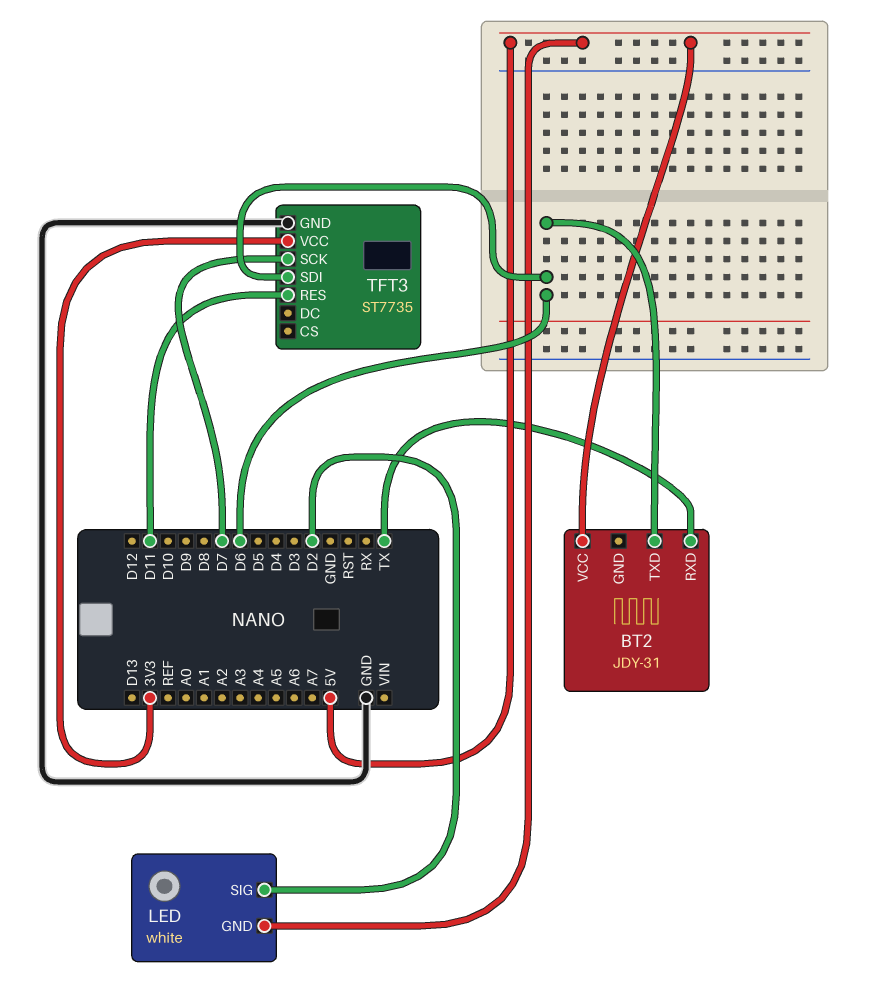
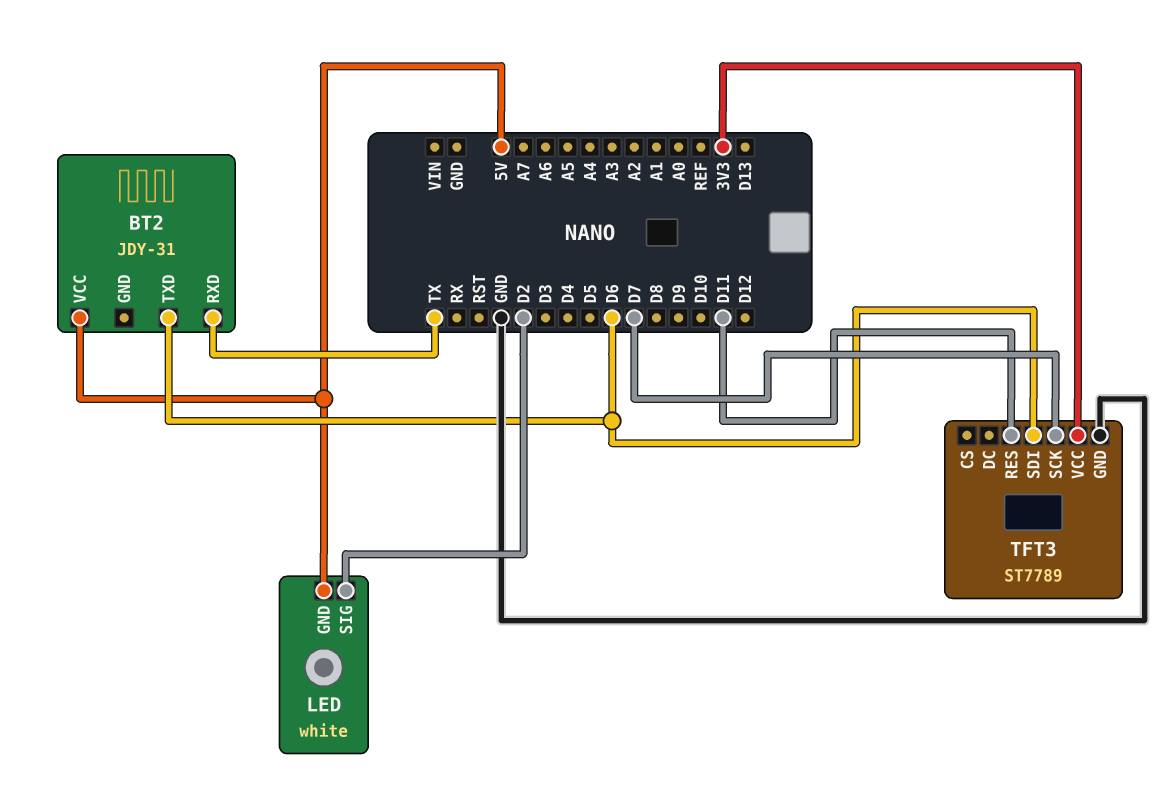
TFT3: ST7735 -> ST7789

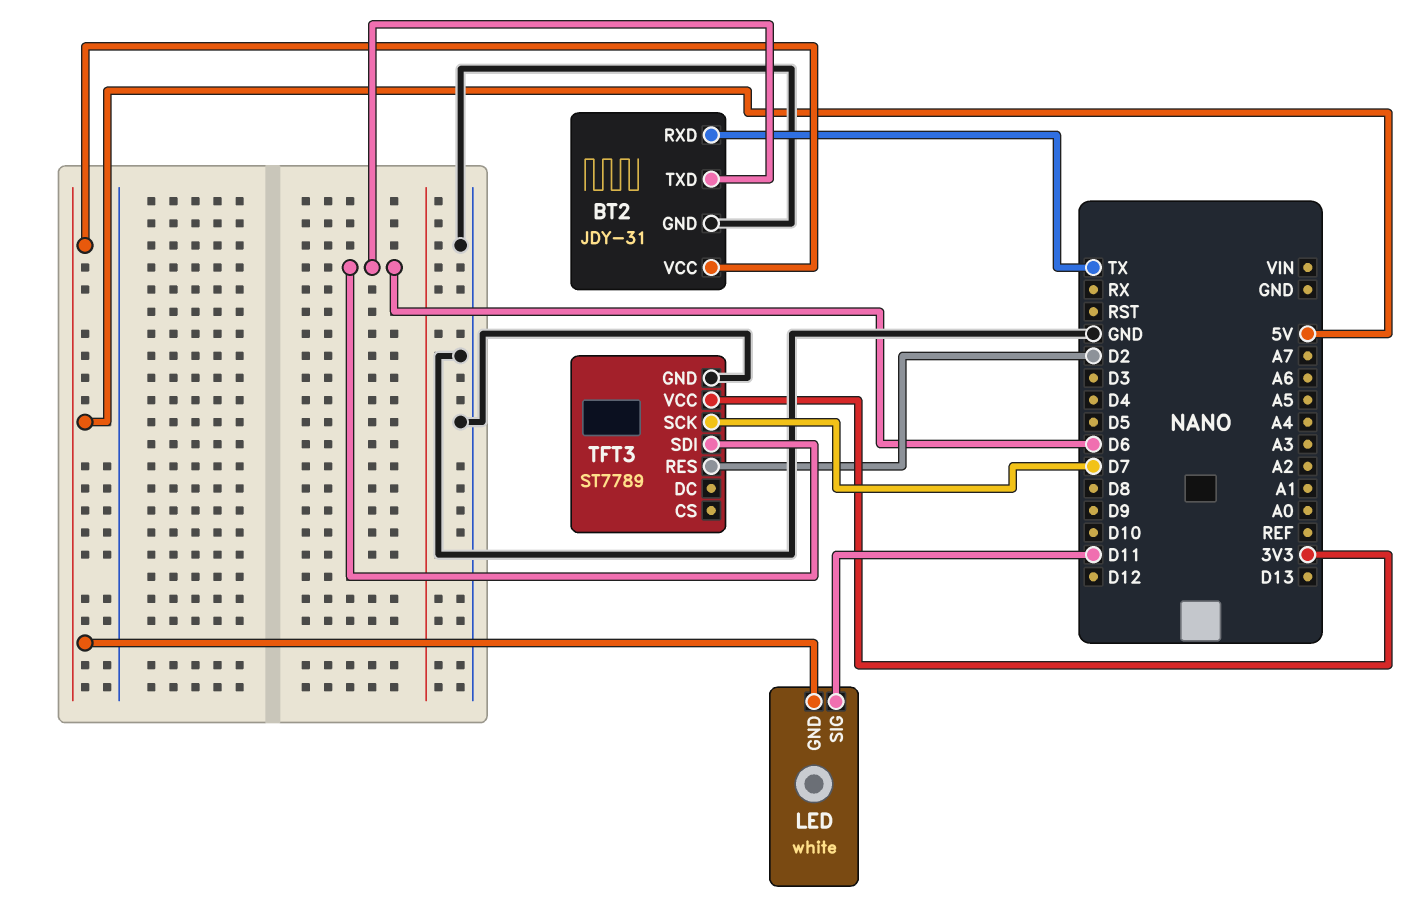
BT2 pin GND: none -> GND
LED pin SIG: D2 -> D11
TFT3 pin RES: D11 -> D2

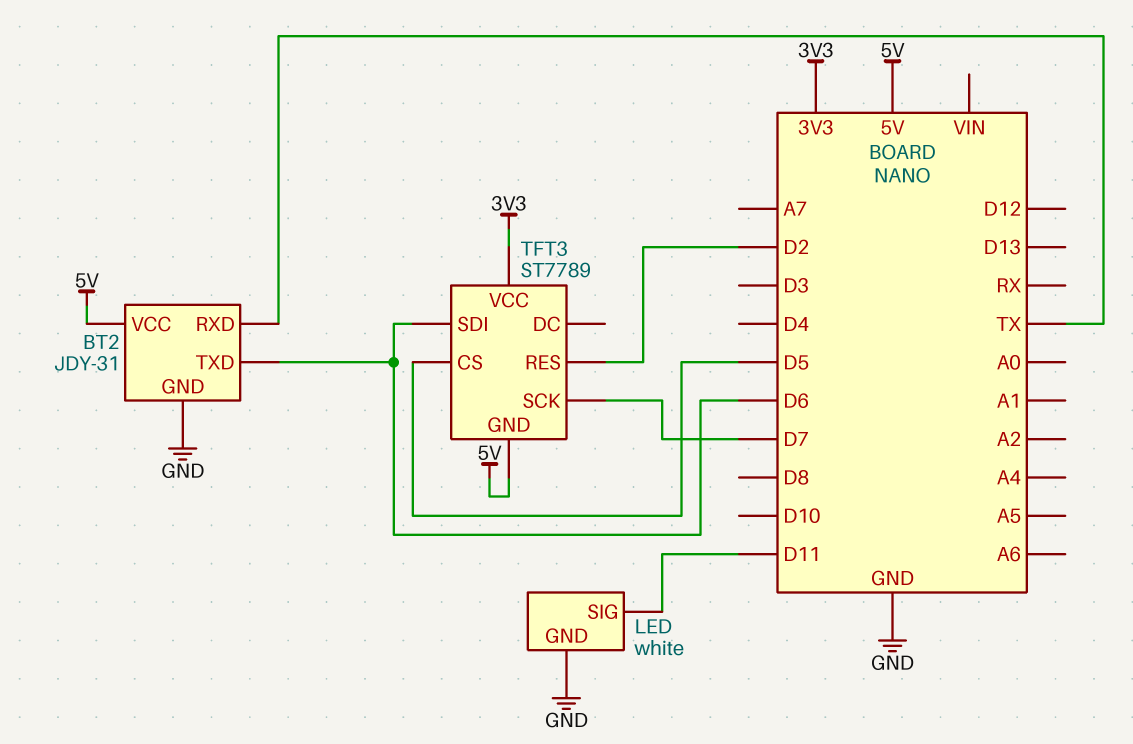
LED pin GND: 5V -> GND
TFT3 pin CS: none -> D5
TFT3 pin GND: GND -> 5V

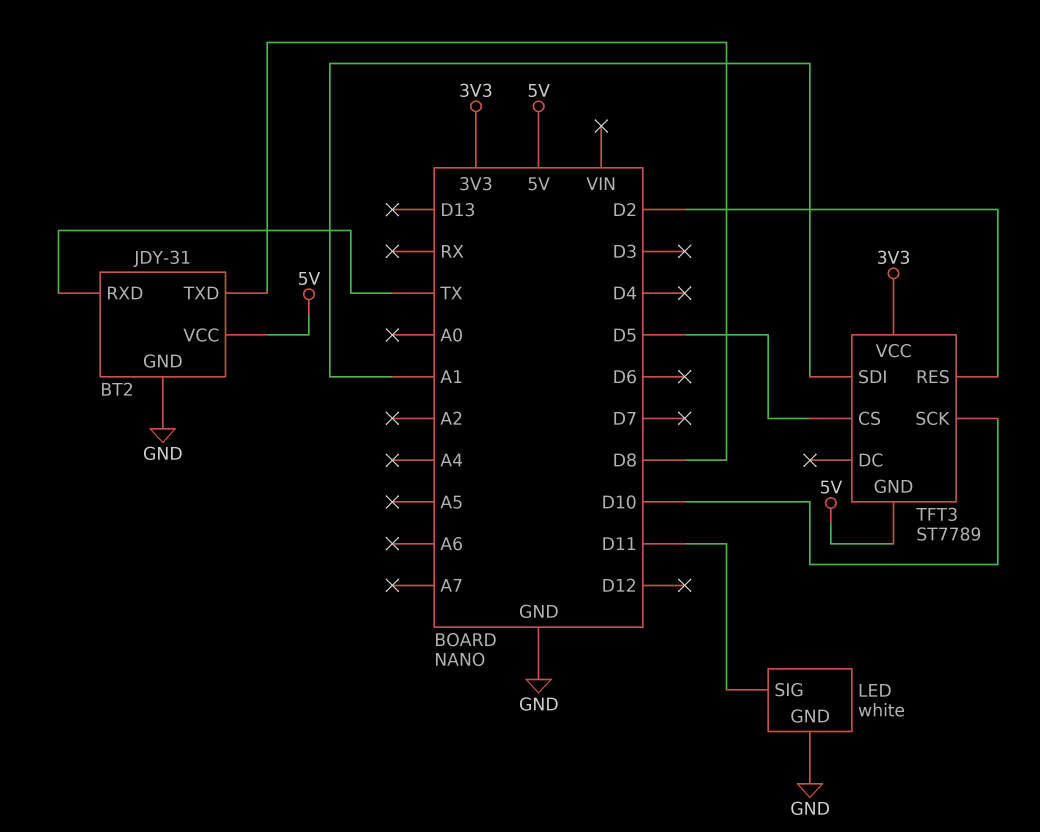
BT2 pin TXD: D6 -> D8
TFT3 pin SCK: D7 -> D10
TFT3 pin SDI: D6 -> A1

